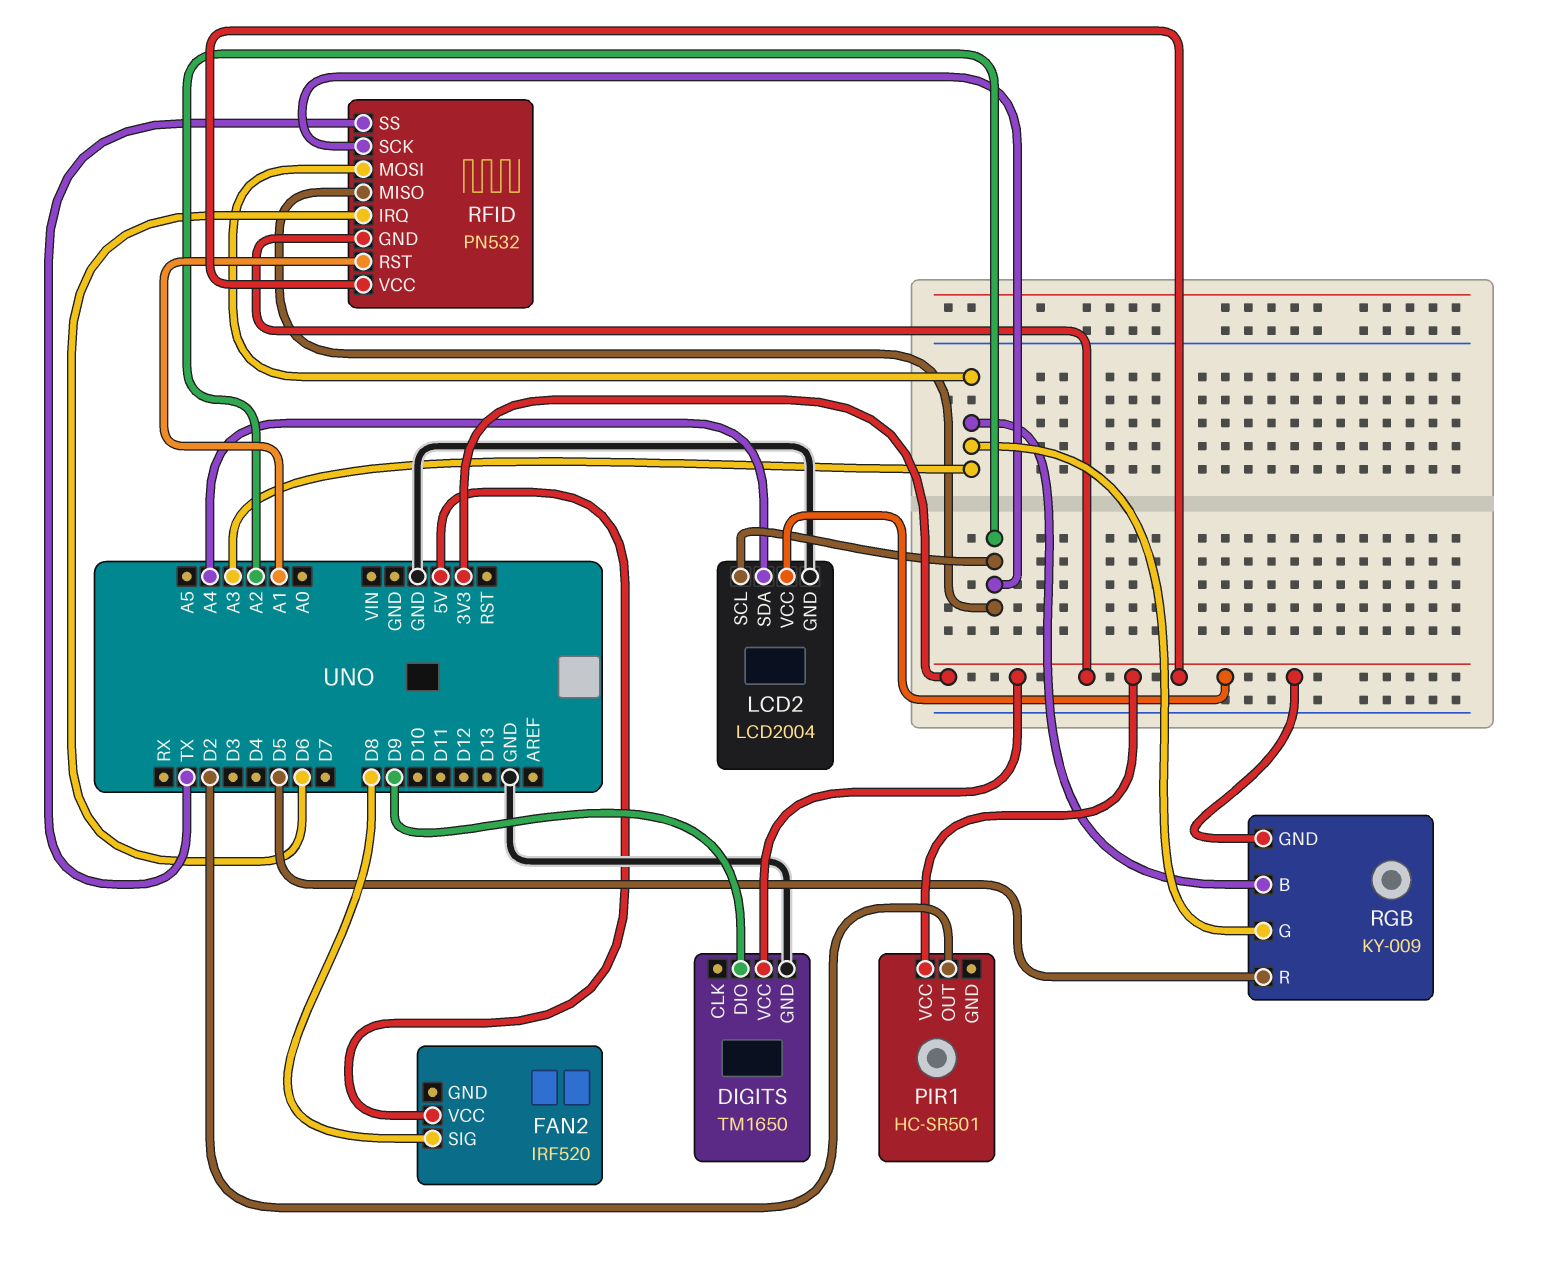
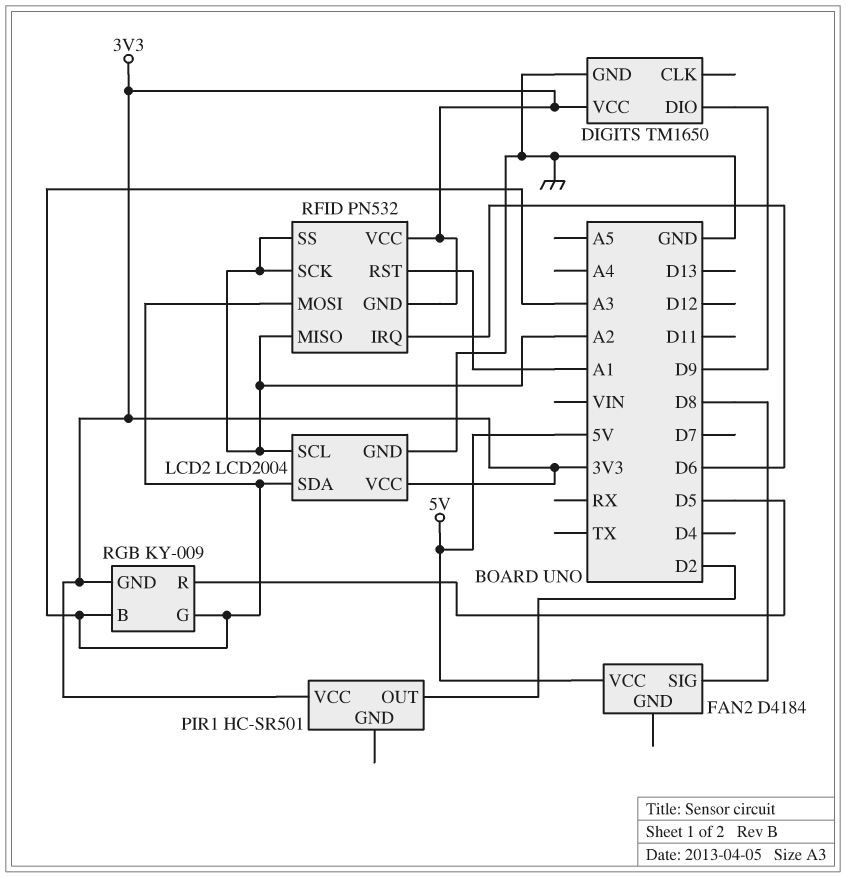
FAN2: IRF520 -> D4184
LCD2 pin SDA: A4 -> A3
RFID pin SS: TX -> A2

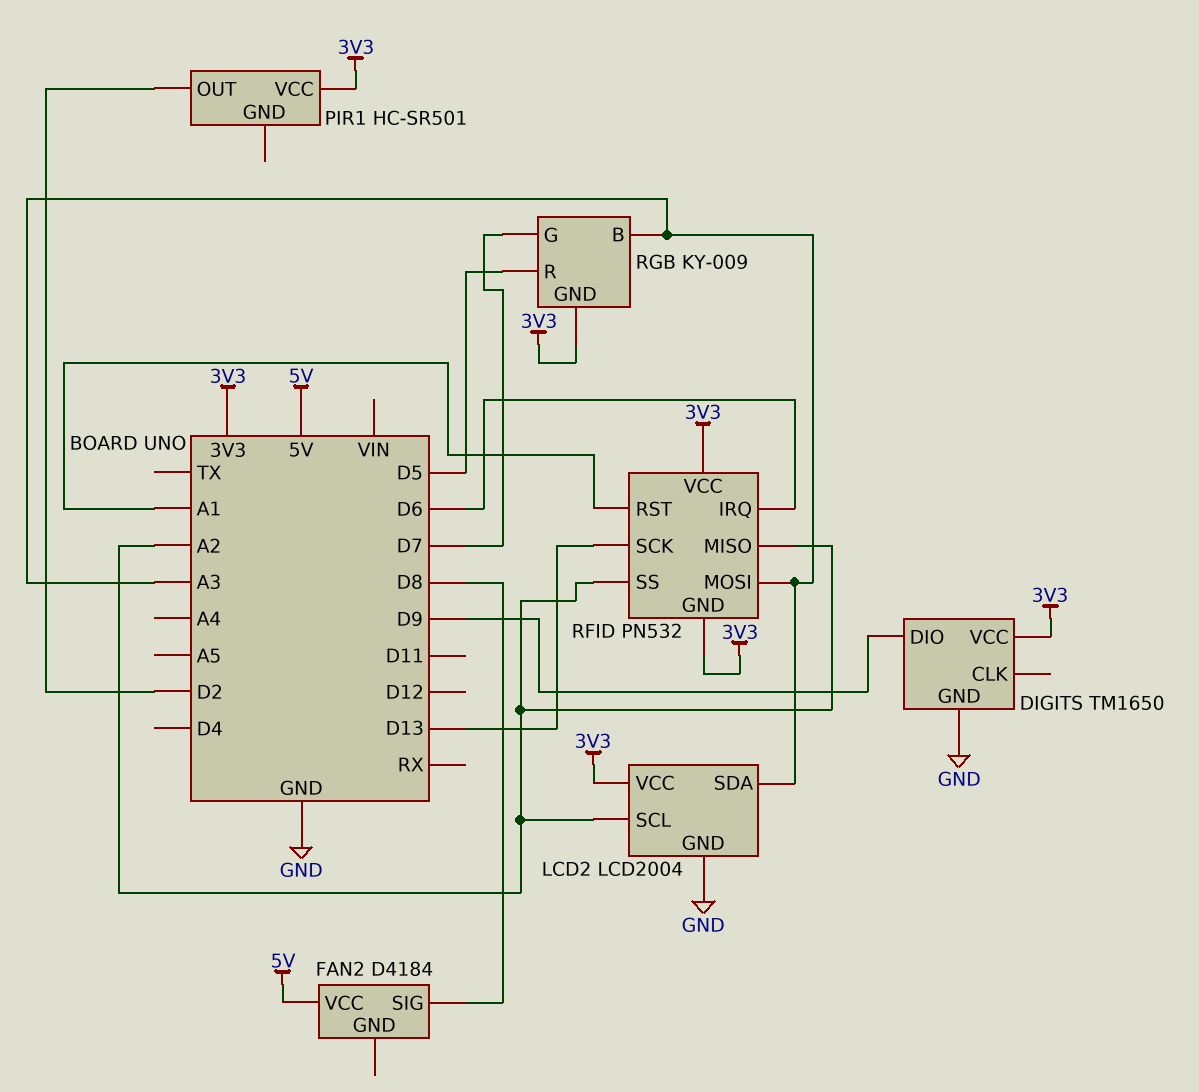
RFID pin SCK: A2 -> D13
RGB pin G: A3 -> D7

